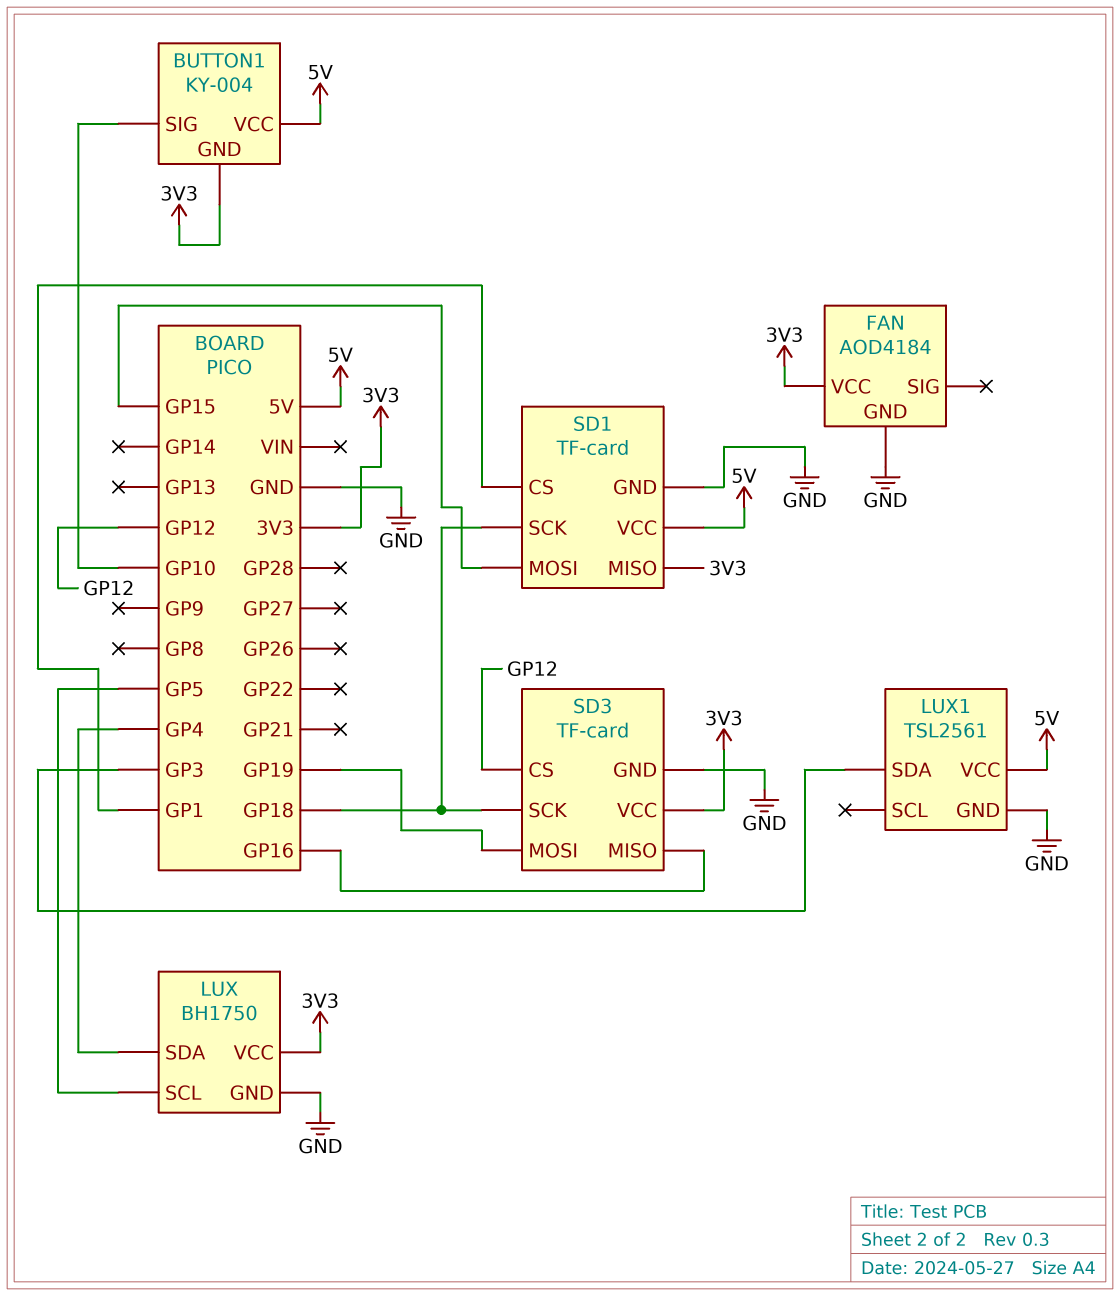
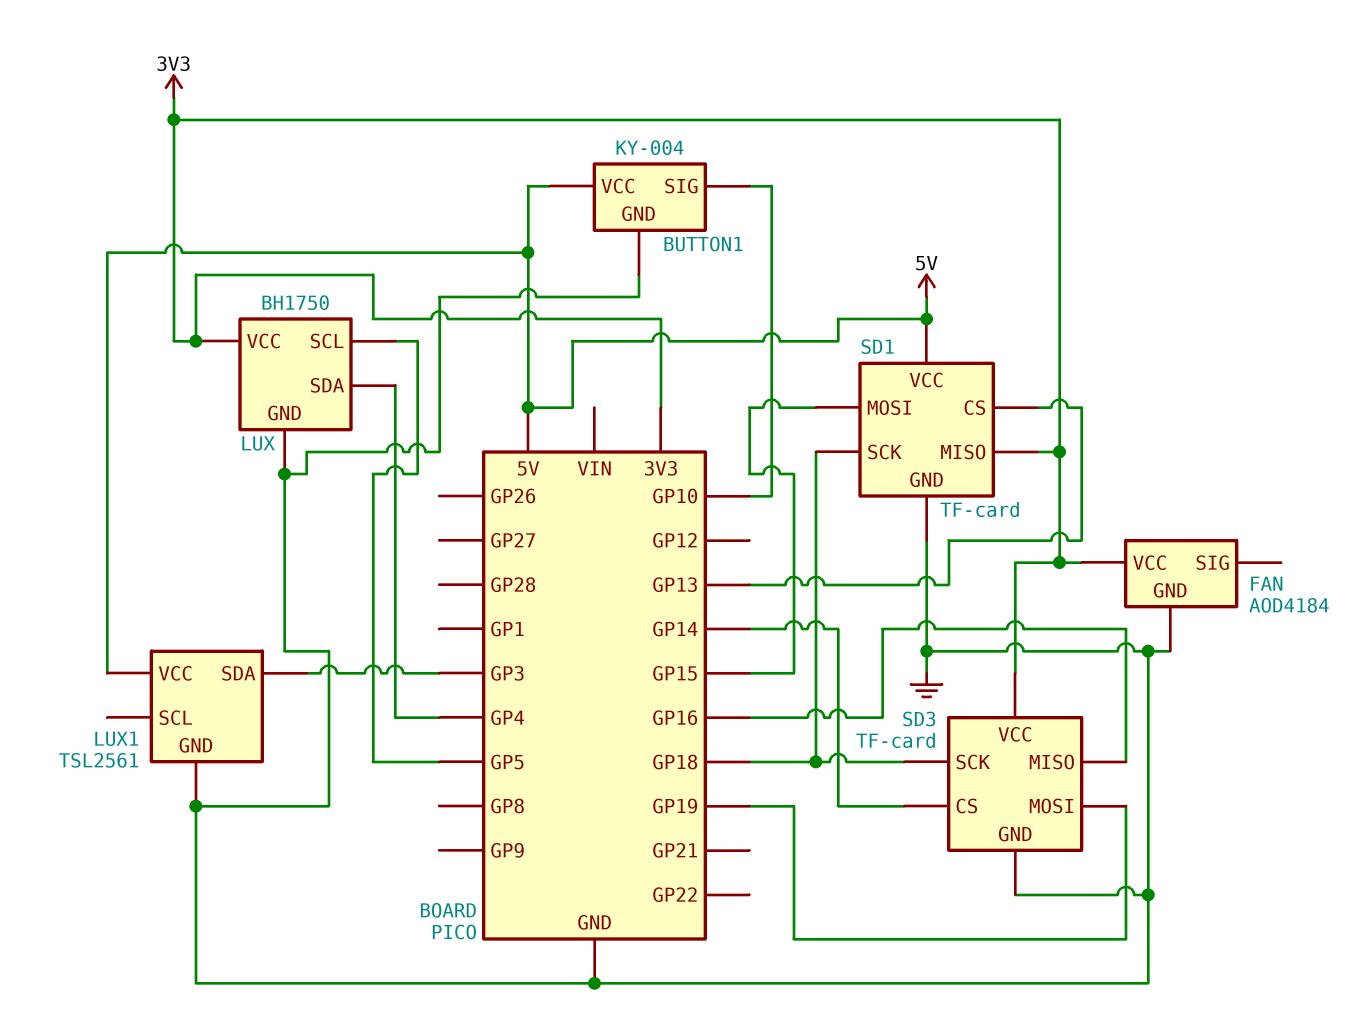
BUTTON1 pin GND: 3V3 -> GND
SD1 pin CS: GP1 -> GP13
SD3 pin CS: GP12 -> GP14

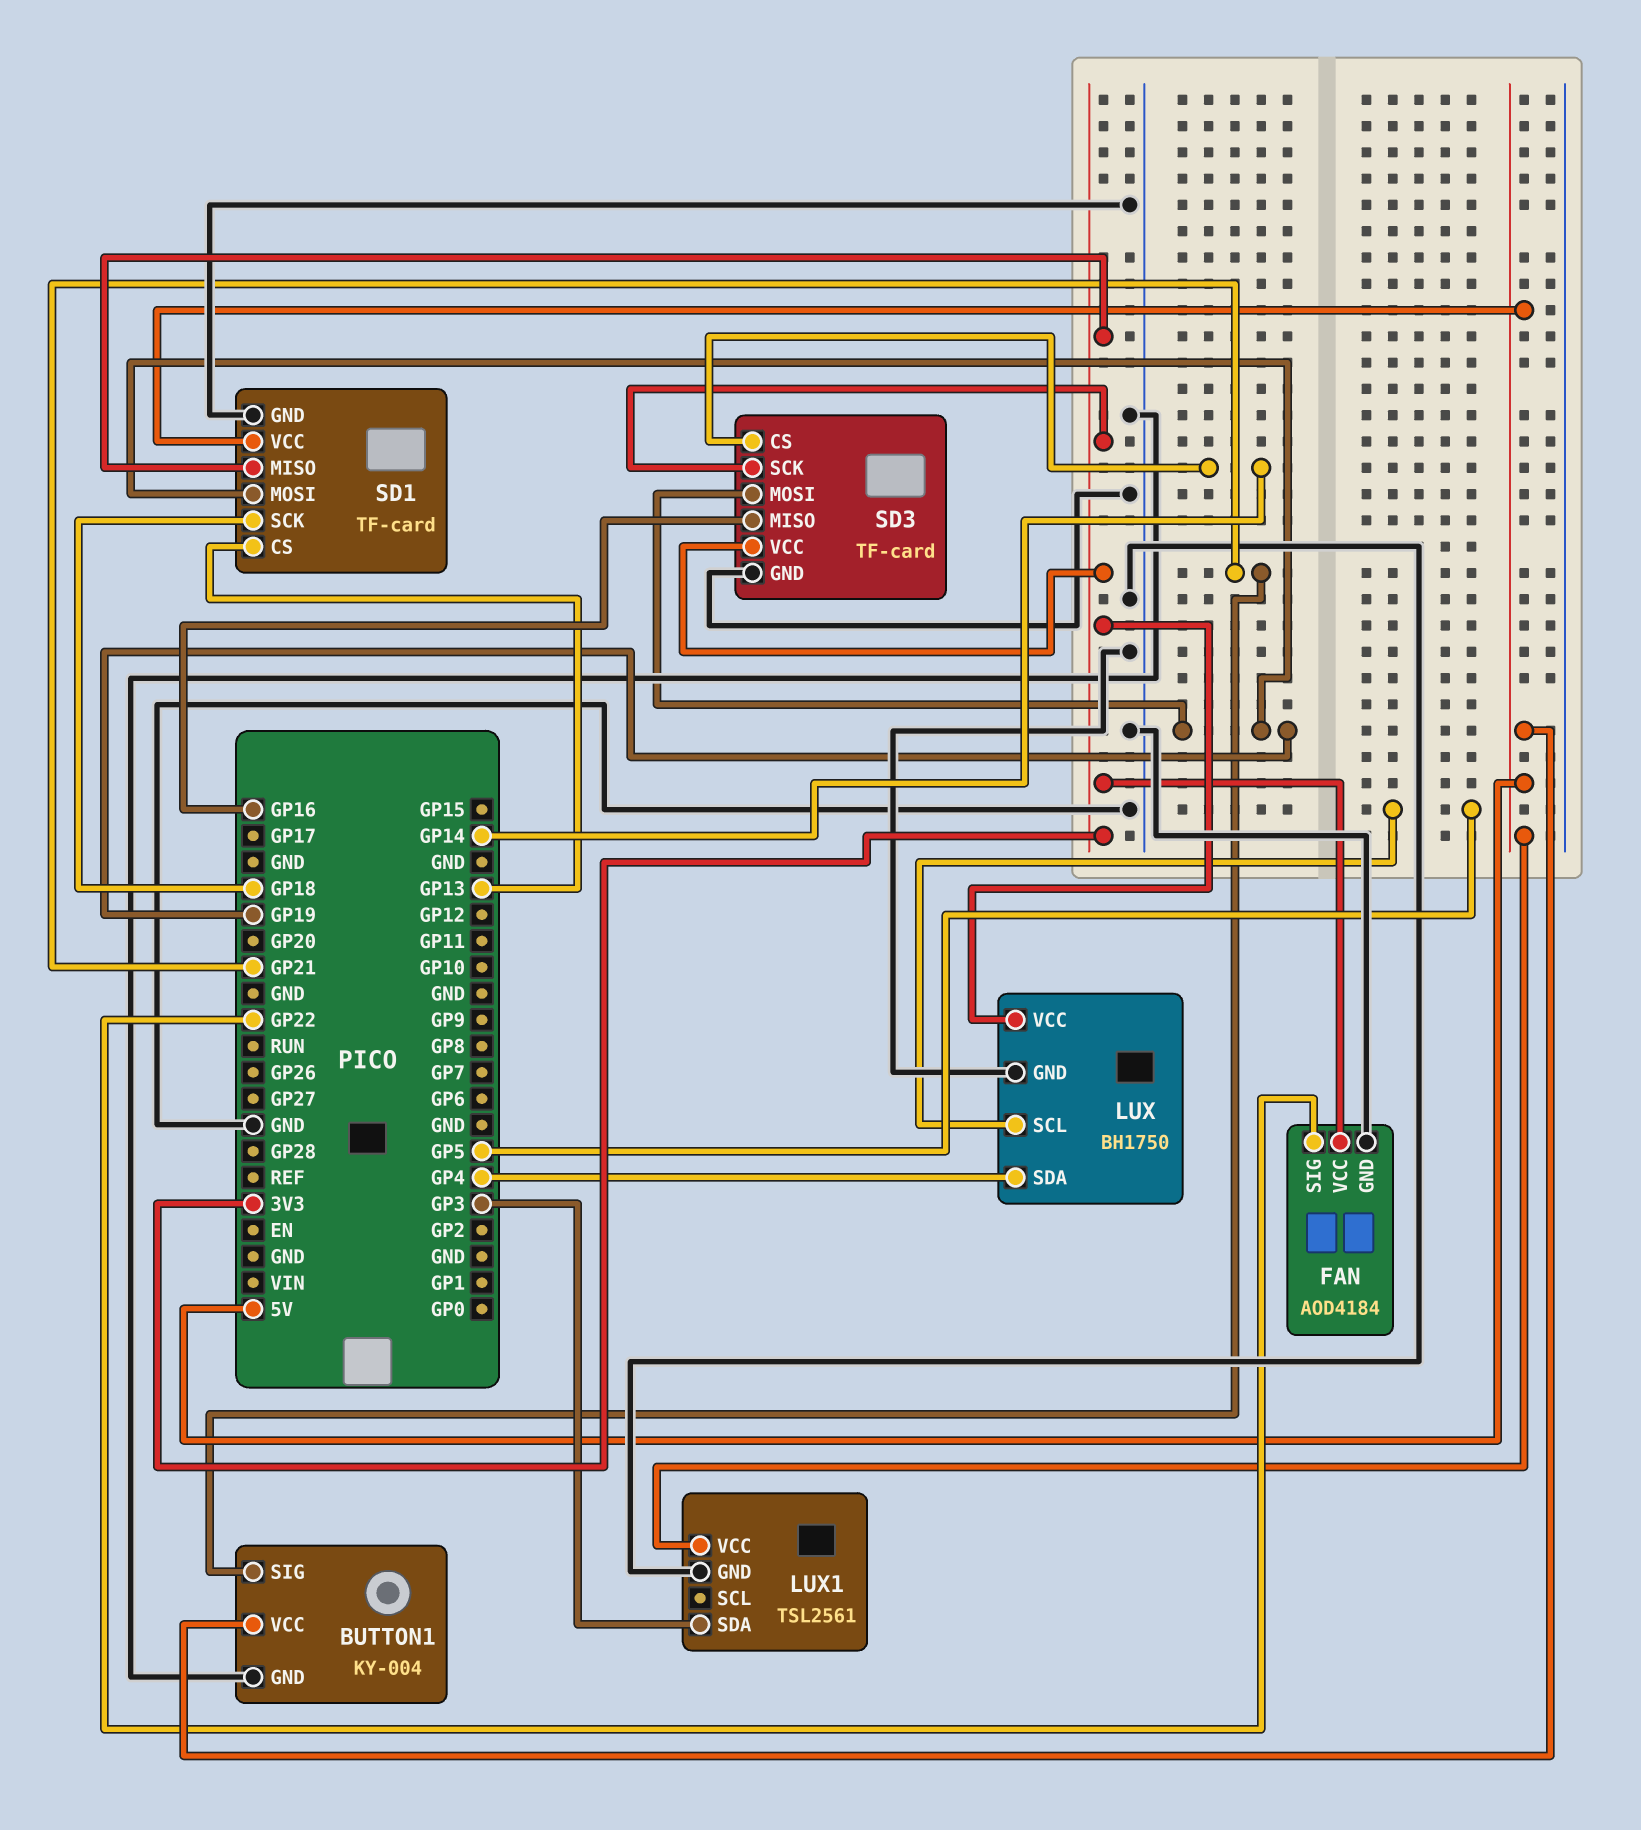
BUTTON1 pin SIG: GP10 -> GP21
FAN pin SIG: none -> GP22
SD1 pin MOSI: GP15 -> GP19
SD3 pin SCK: GP18 -> 3V3

